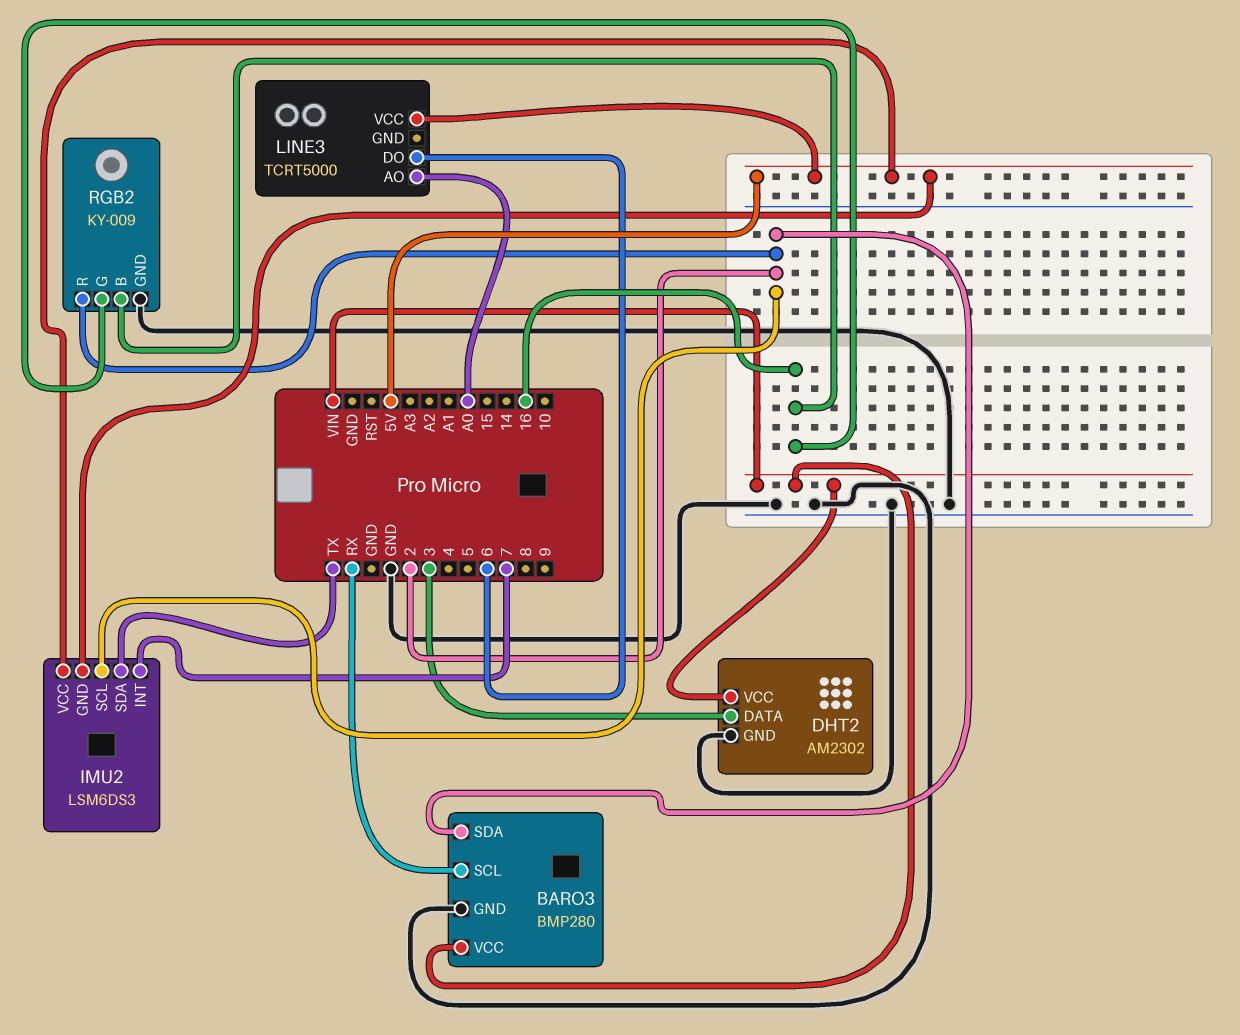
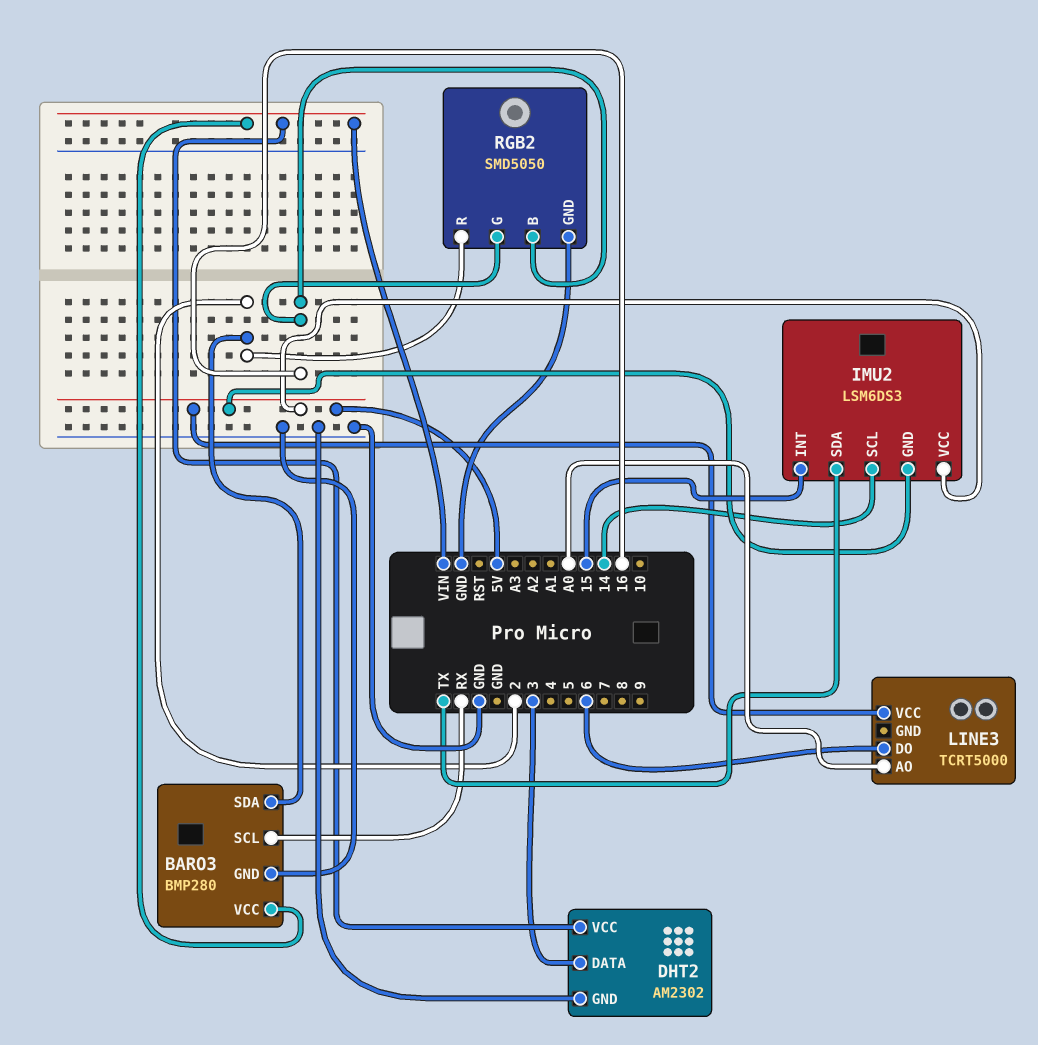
IMU2 pin INT: 7 -> 15
IMU2 pin SCL: 2 -> 14
RGB2: KY-009 -> SMD5050

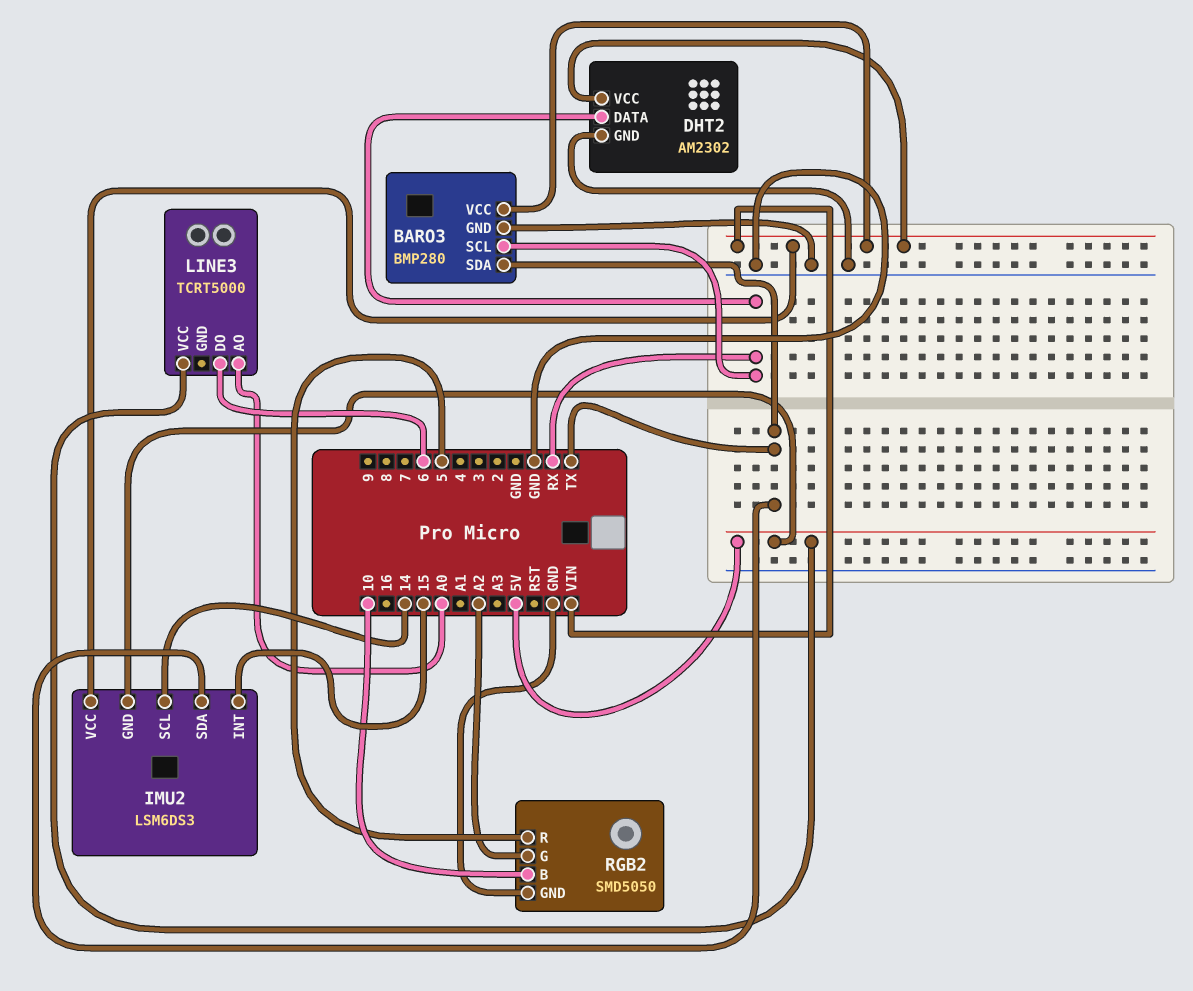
BARO3 pin SDA: 2 -> TX
DHT2 pin DATA: 3 -> RX
IMU2 pin VCC: 5V -> VIN
RGB2 pin B: 16 -> 10
RGB2 pin G: 16 -> A2
RGB2 pin R: 2 -> 5

